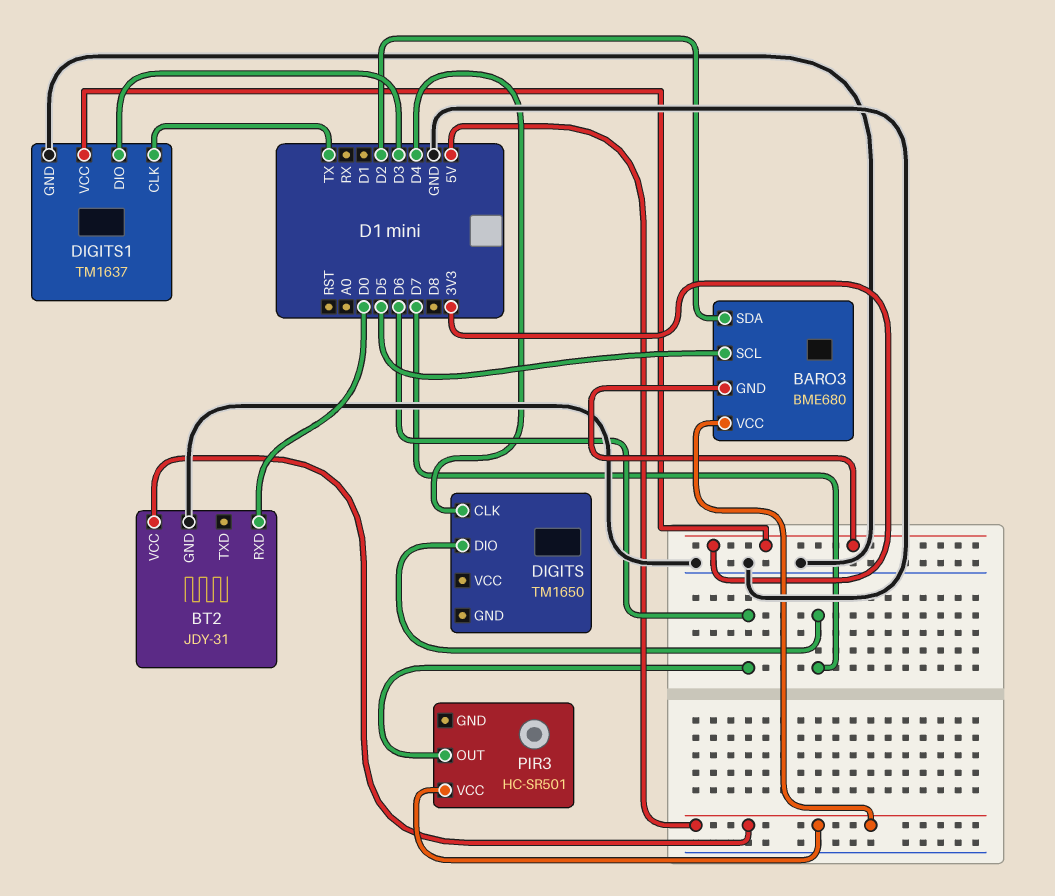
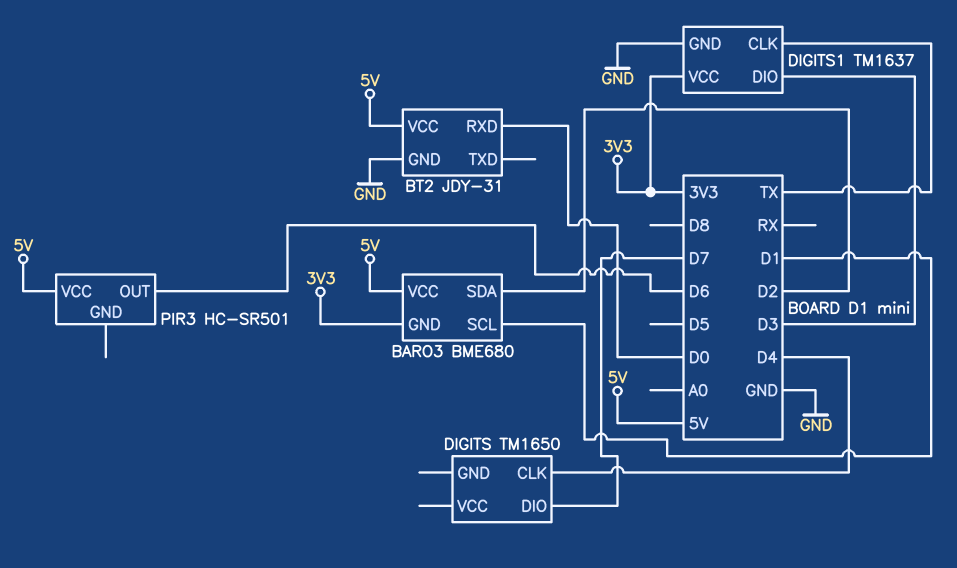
BARO3 pin SCL: D5 -> D1

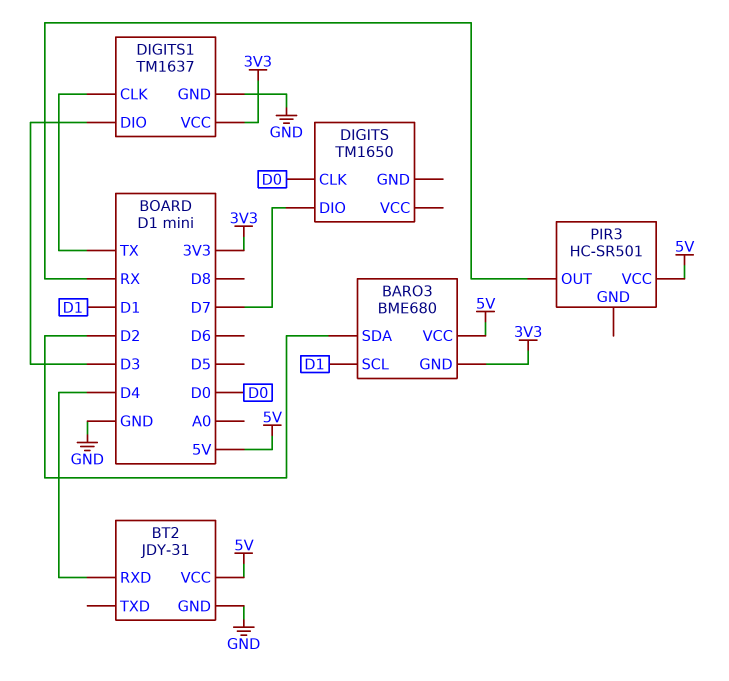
BT2 pin RXD: D0 -> D4
DIGITS pin CLK: D4 -> D0
PIR3 pin OUT: D6 -> RX

